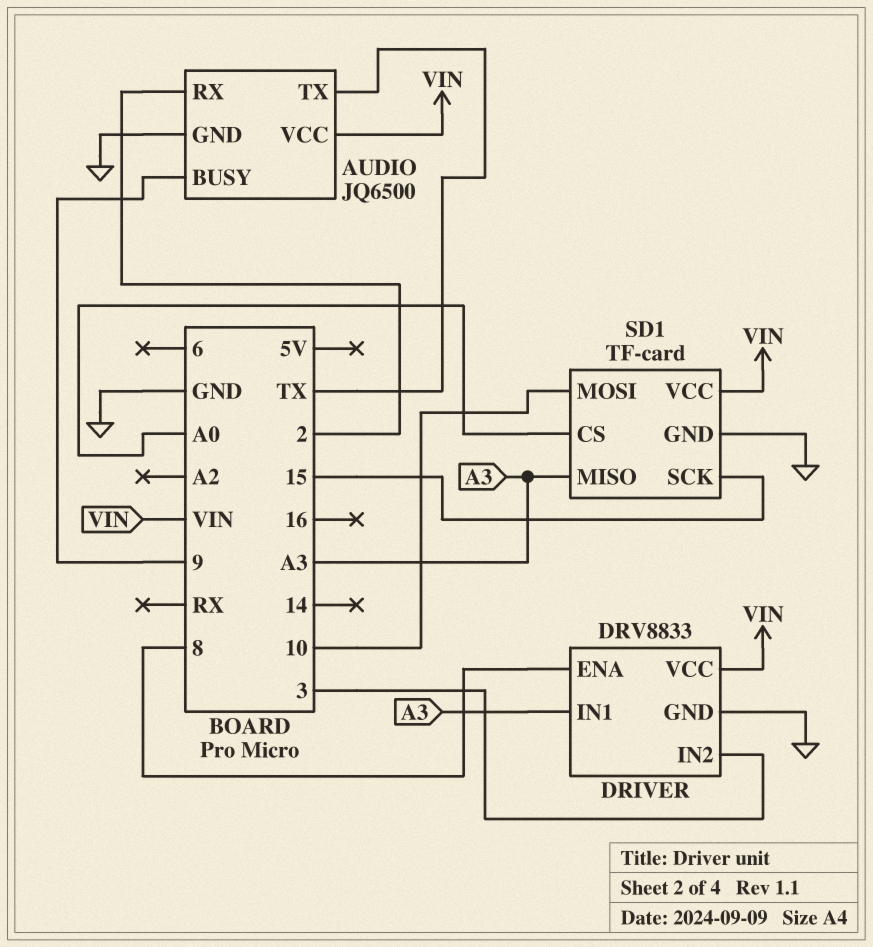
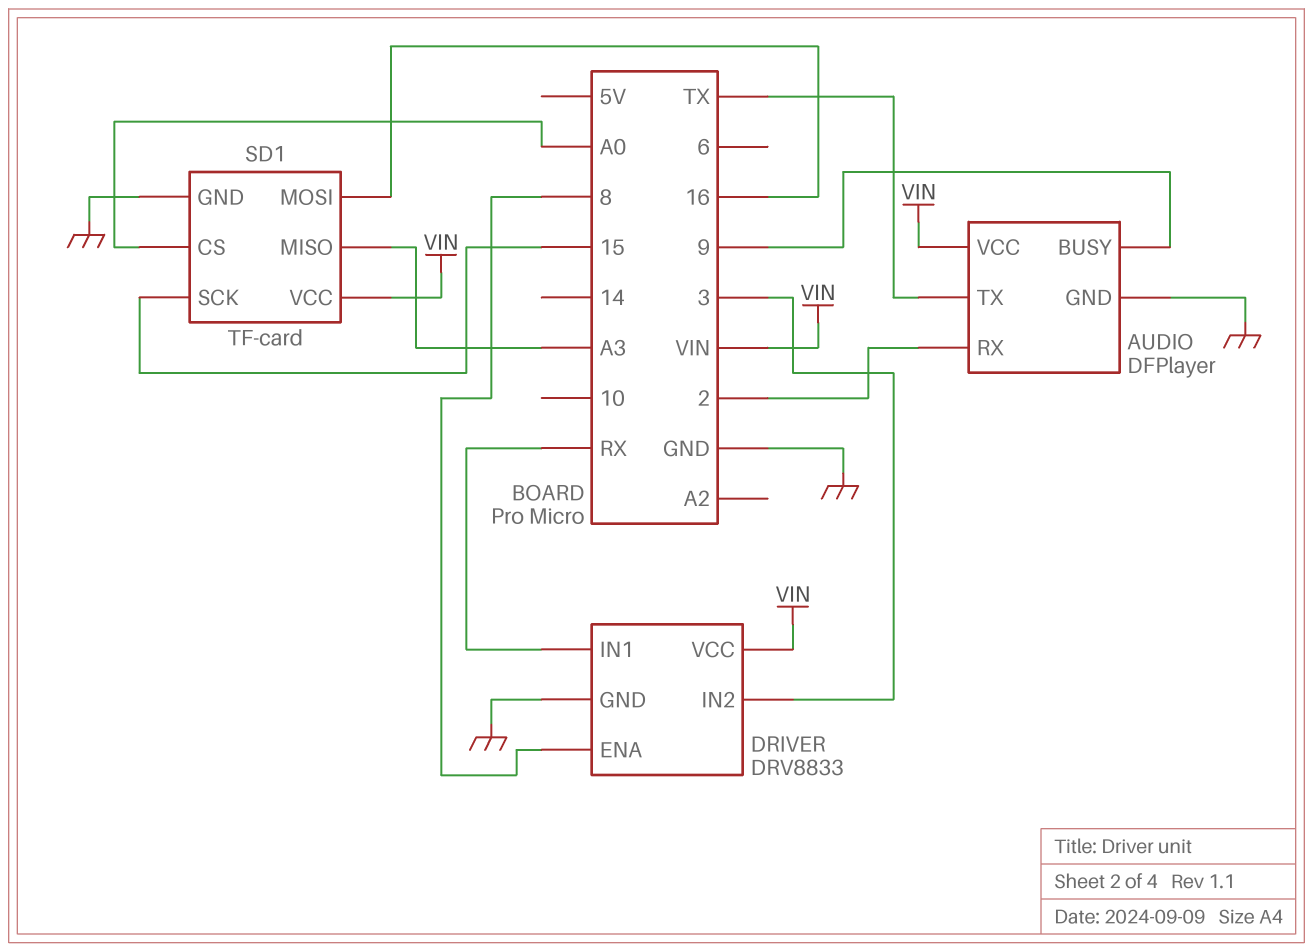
AUDIO: JQ6500 -> DFPlayer
DRIVER pin IN1: A3 -> RX
SD1 pin MOSI: 10 -> 16

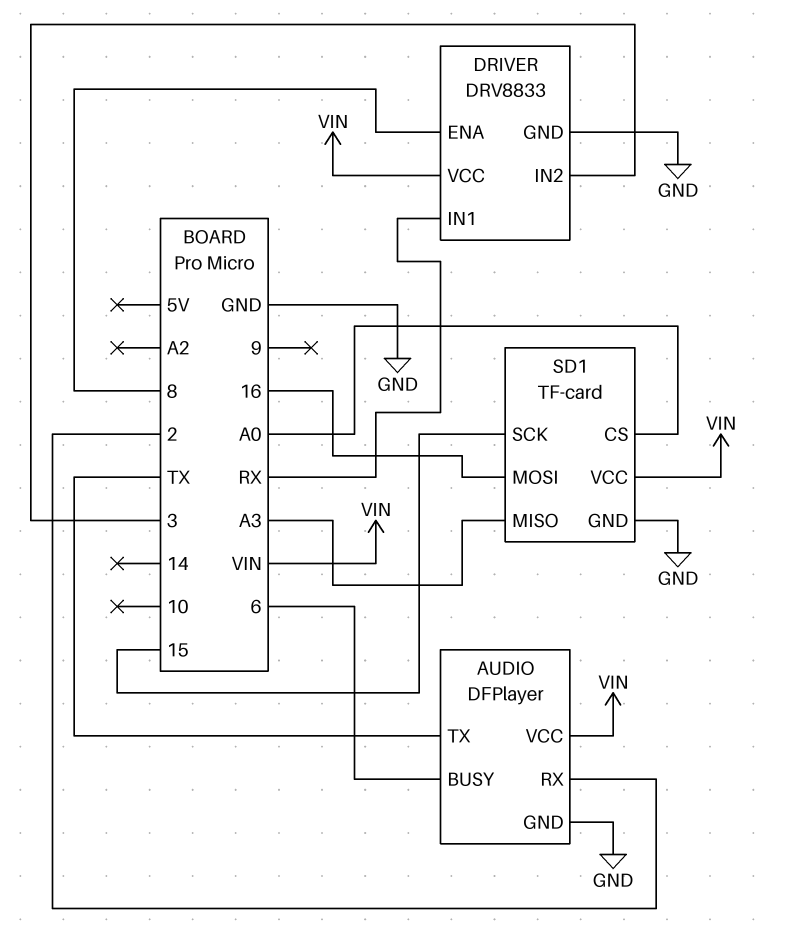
AUDIO pin BUSY: 9 -> 6

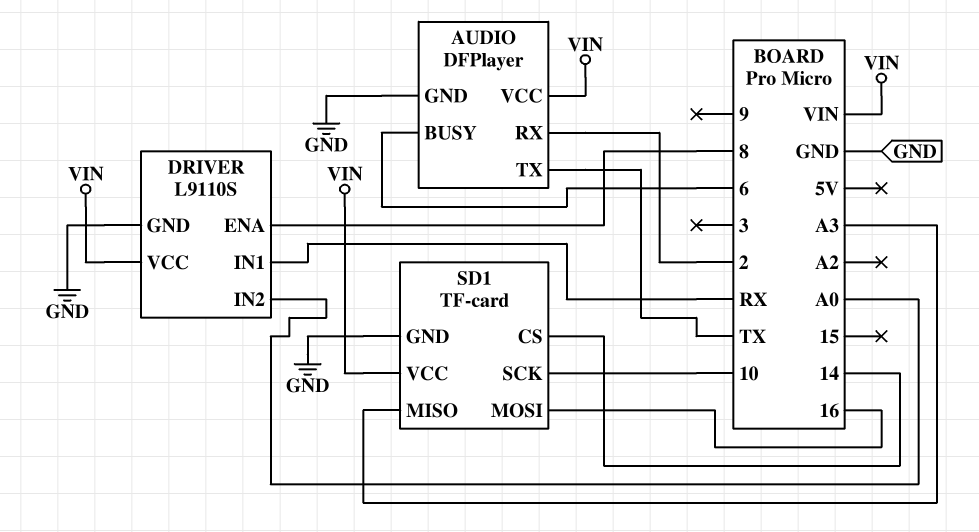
DRIVER: DRV8833 -> L9110S
DRIVER pin IN2: 3 -> A0
SD1 pin CS: A0 -> 14
SD1 pin SCK: 15 -> 10

